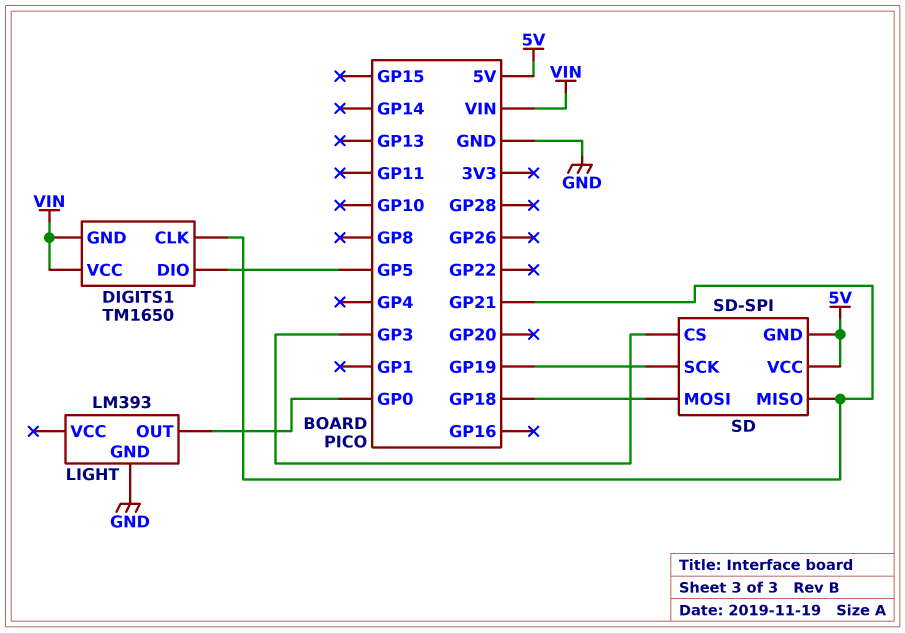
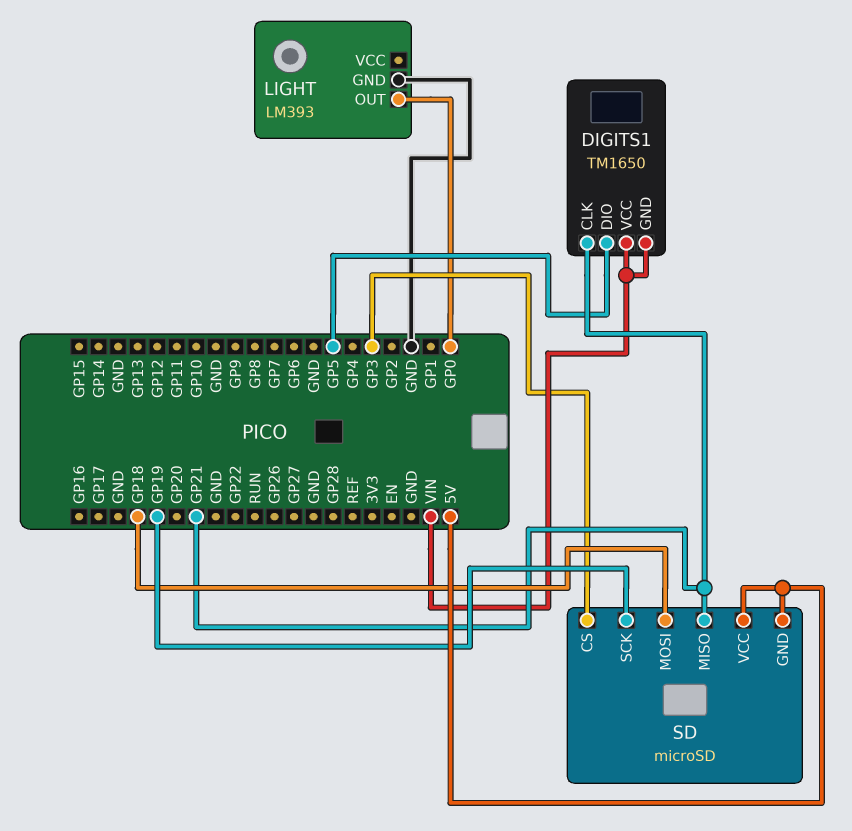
SD: SD-SPI -> microSD

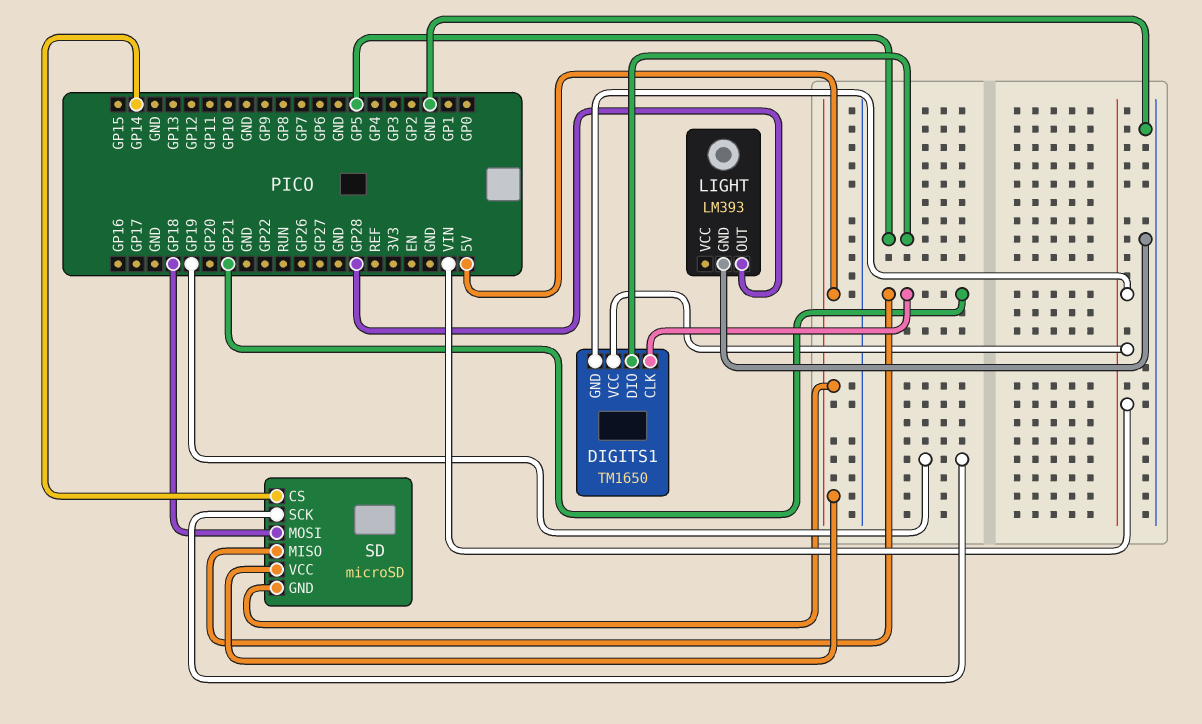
LIGHT pin OUT: GP0 -> GP28
SD pin CS: GP3 -> GP14

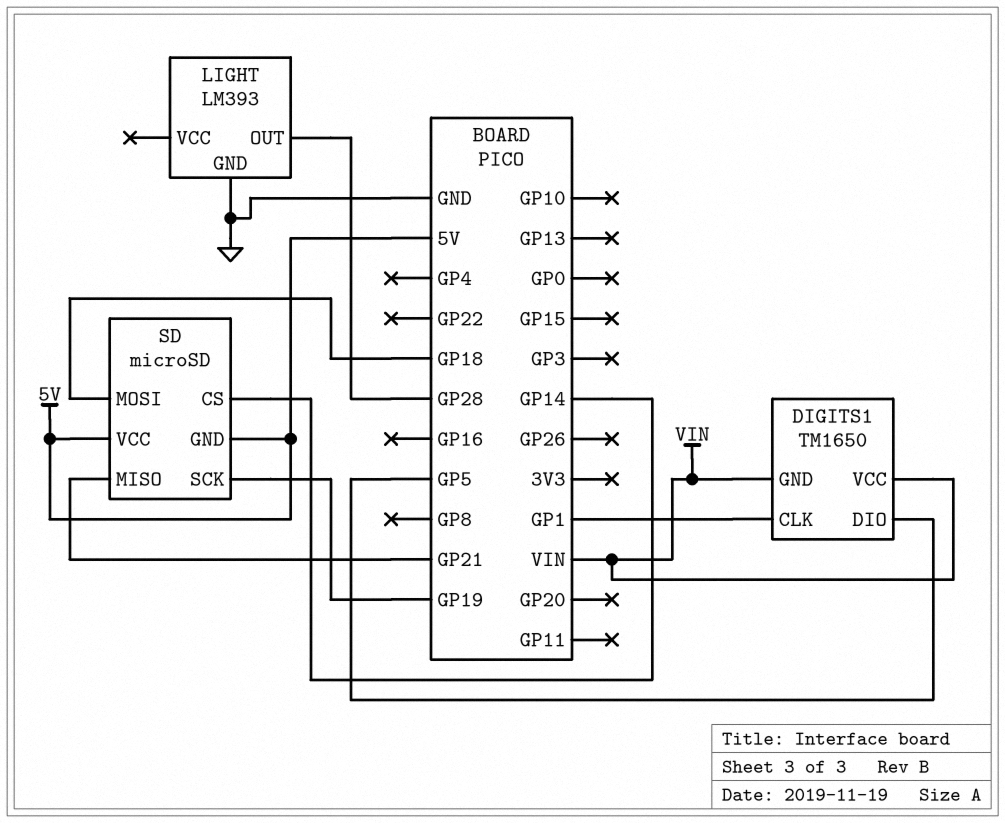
DIGITS1 pin CLK: GP21 -> GP1

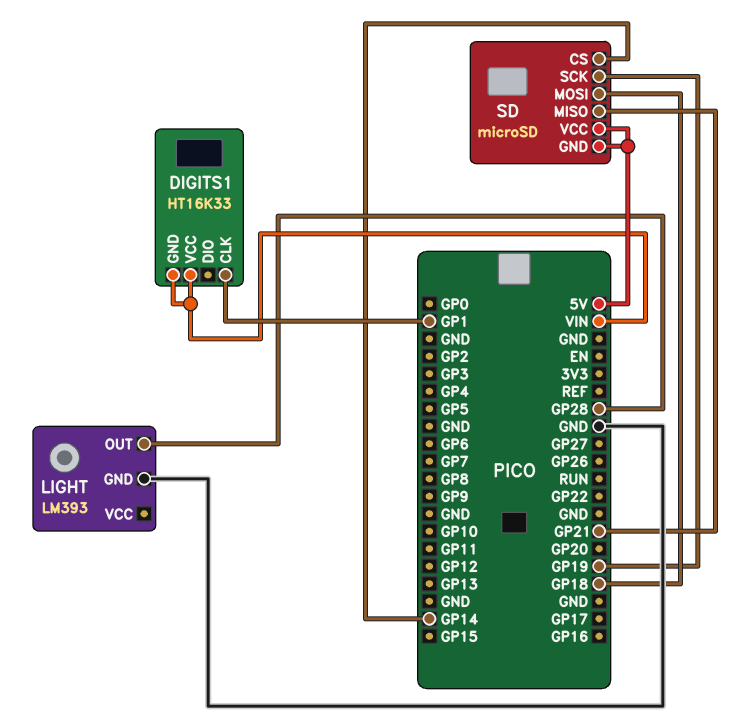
DIGITS1: TM1650 -> HT16K33
DIGITS1 pin DIO: GP5 -> none

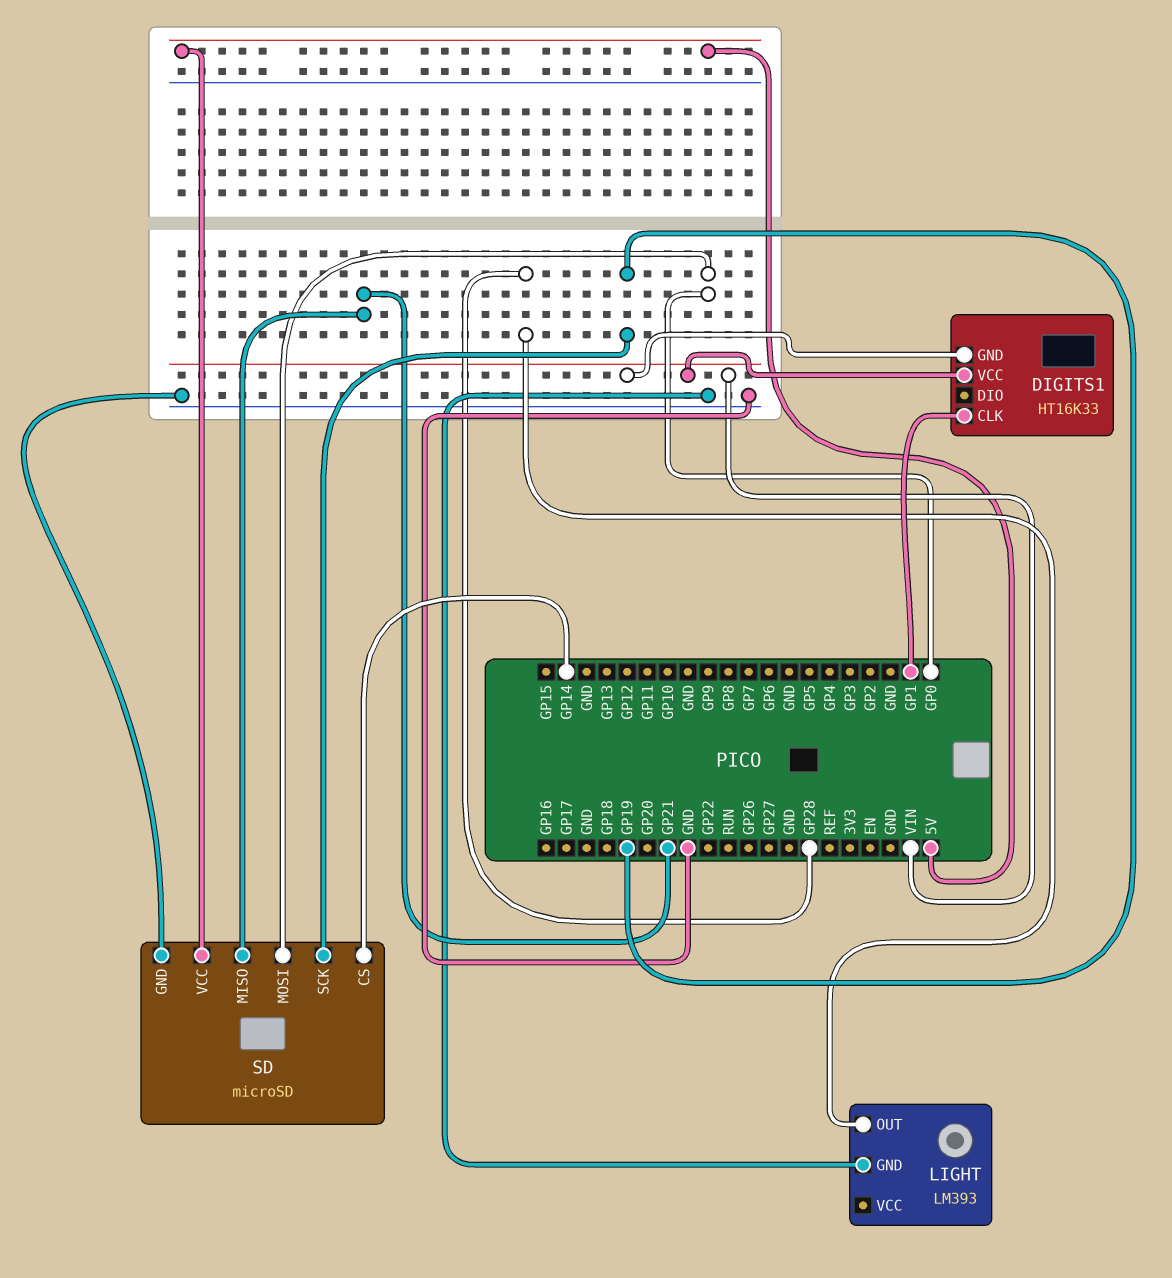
SD pin GND: 5V -> GND
SD pin MOSI: GP18 -> GP0

